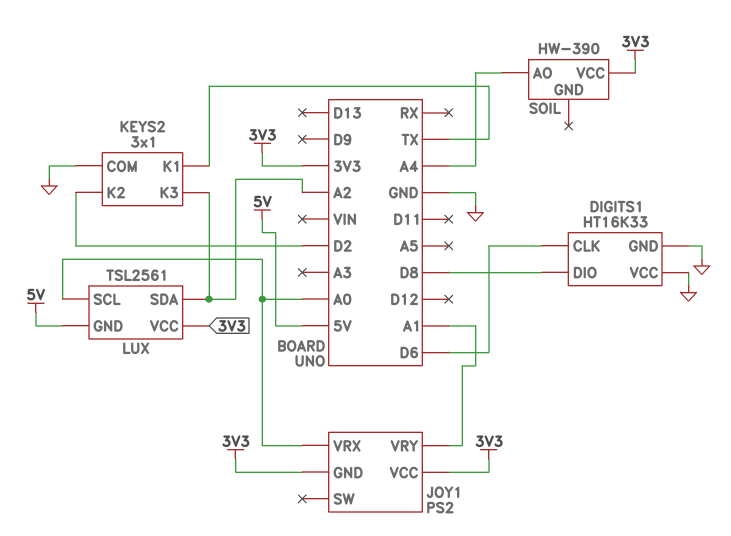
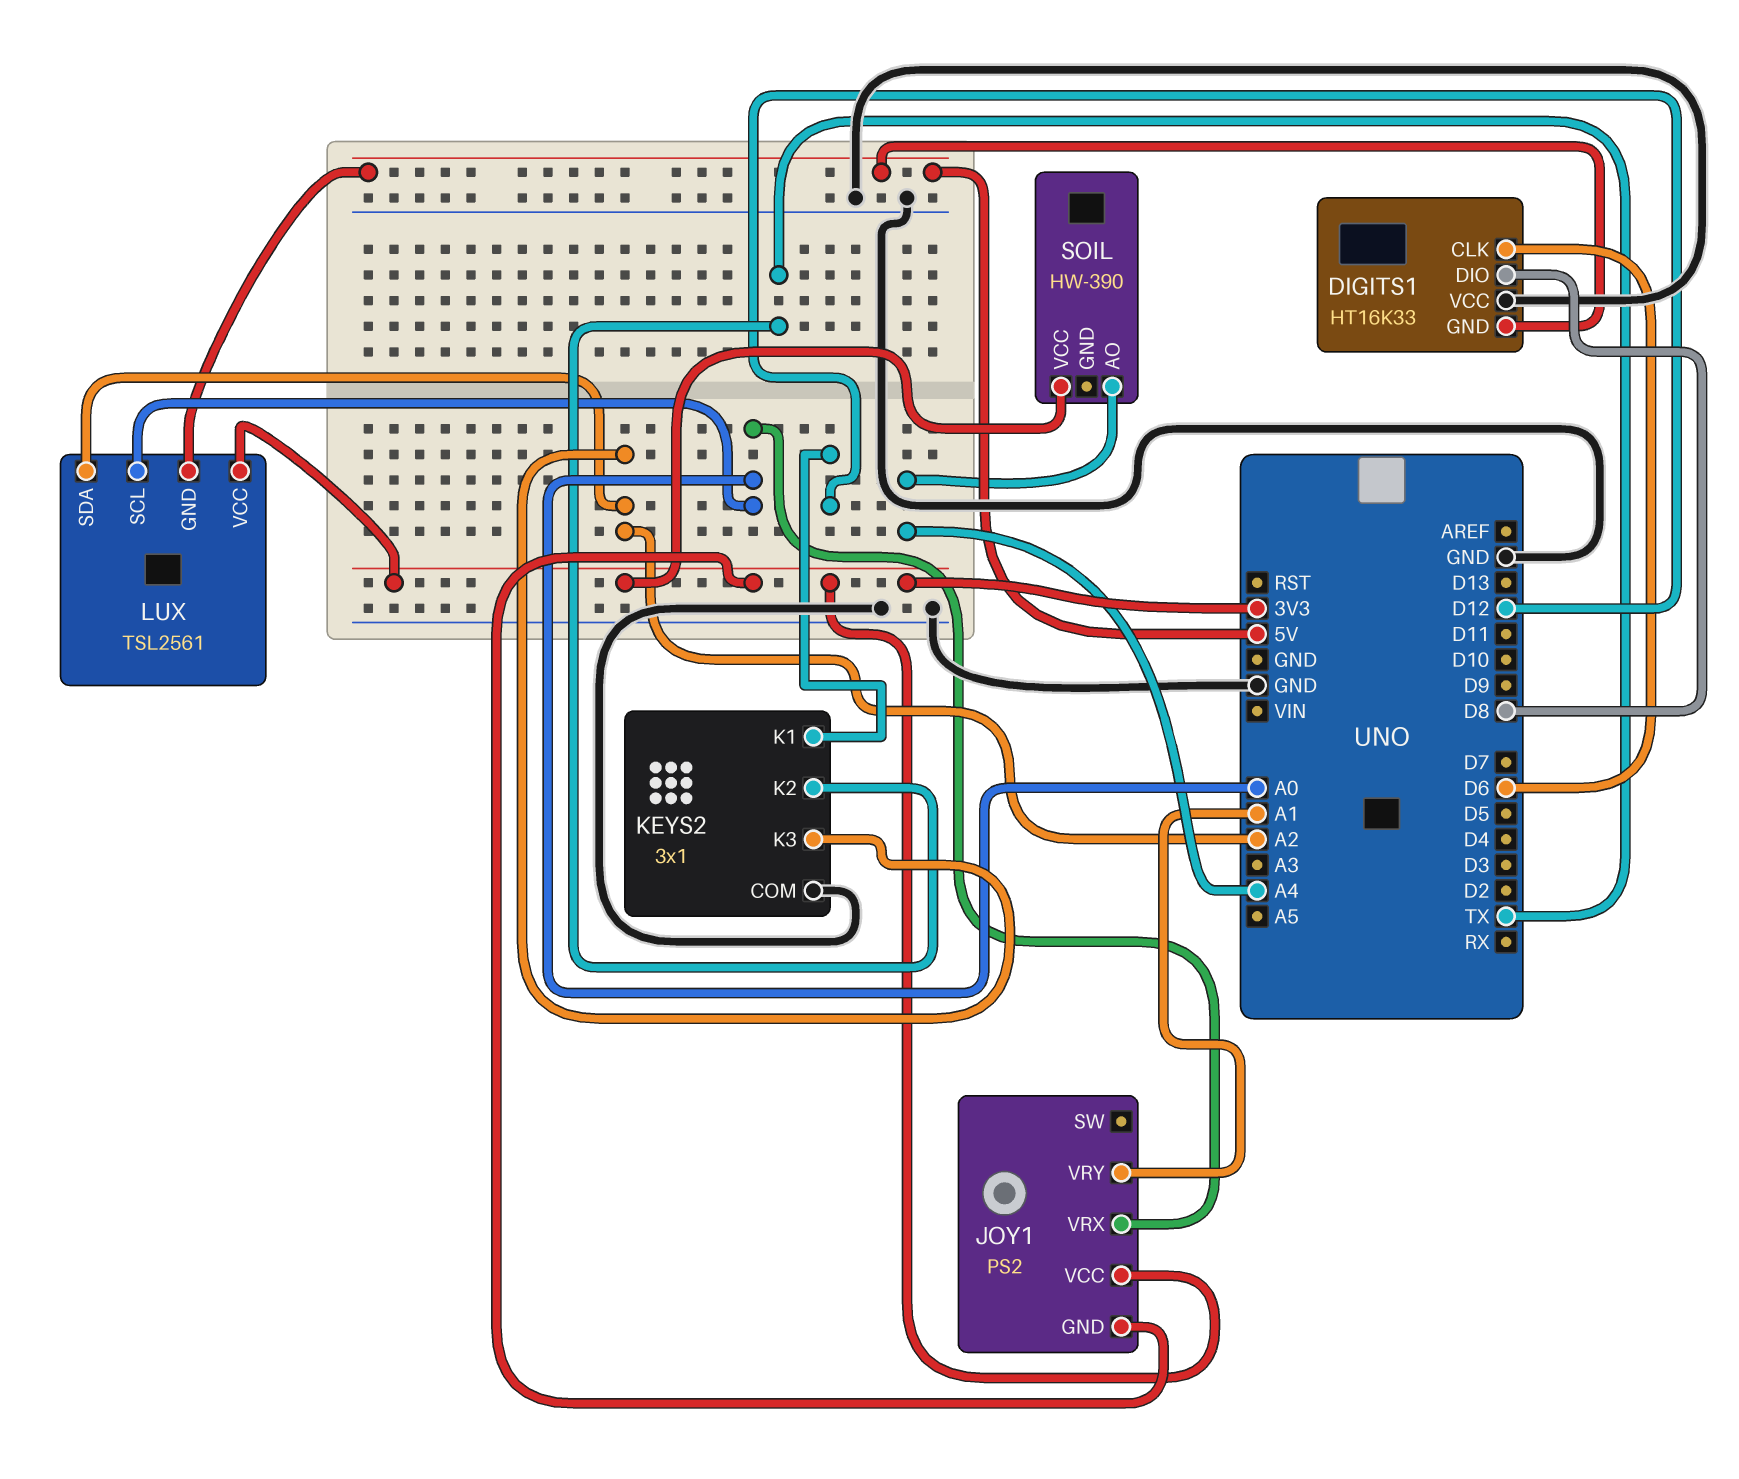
DIGITS1 pin GND: GND -> 5V
KEYS2 pin K1: TX -> D12
KEYS2 pin K2: D2 -> TX

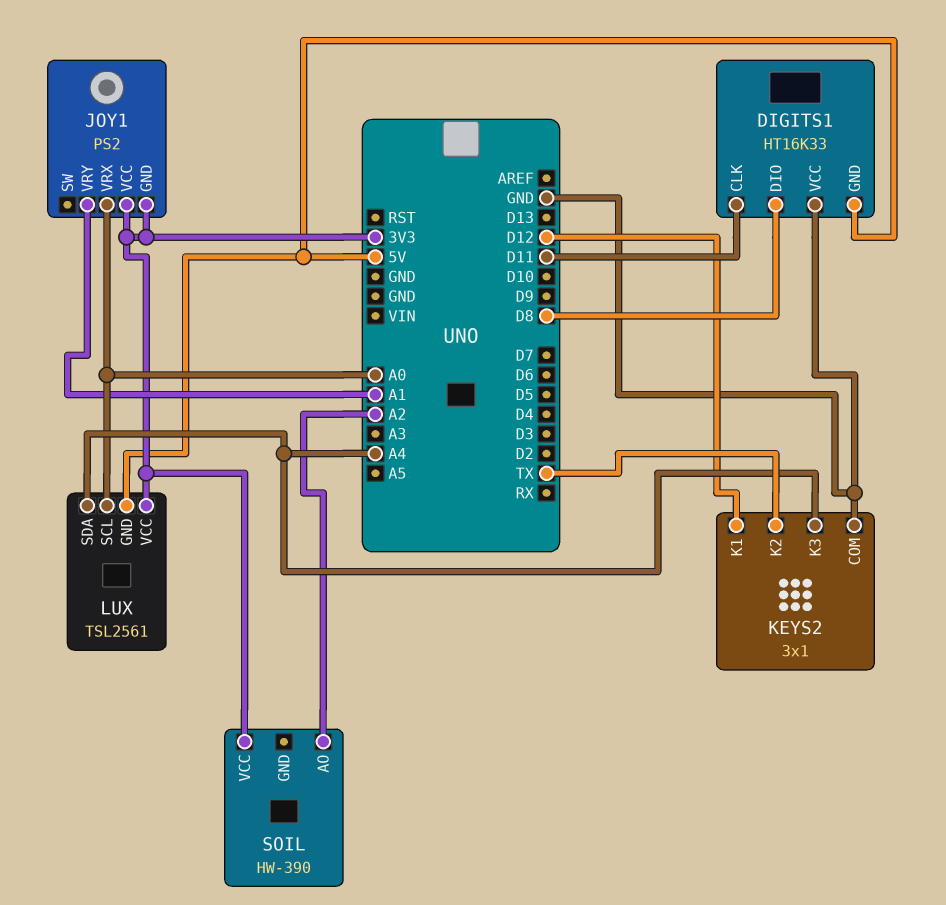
DIGITS1 pin CLK: D6 -> D11
KEYS2 pin K3: A2 -> A4
LUX pin SDA: A2 -> A4
SOIL pin AO: A4 -> A2

